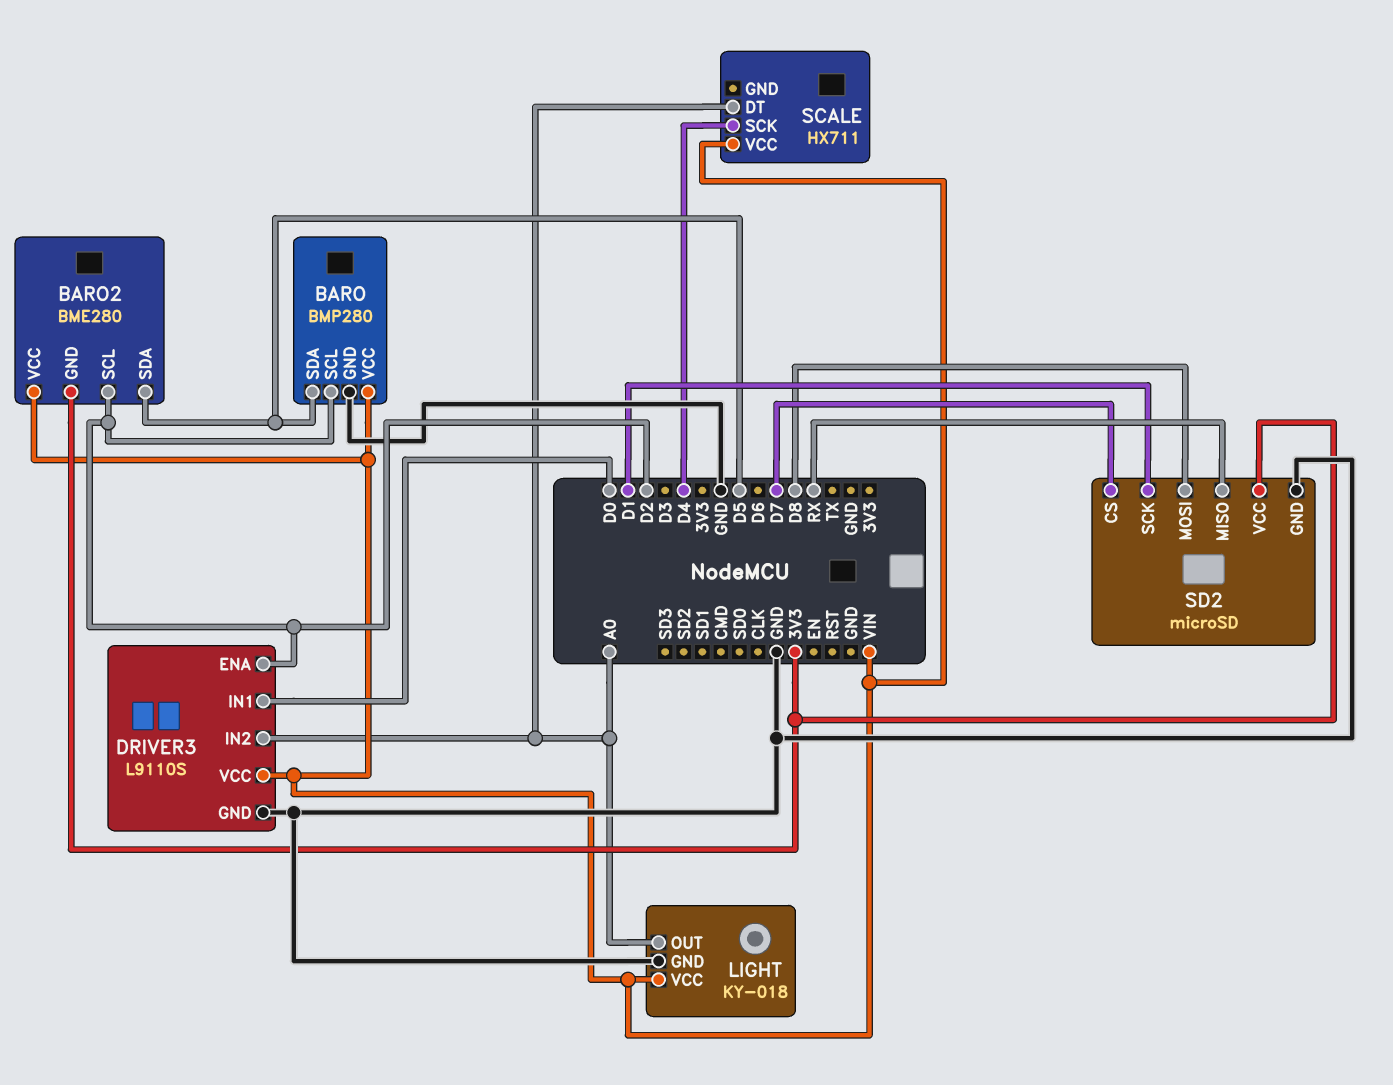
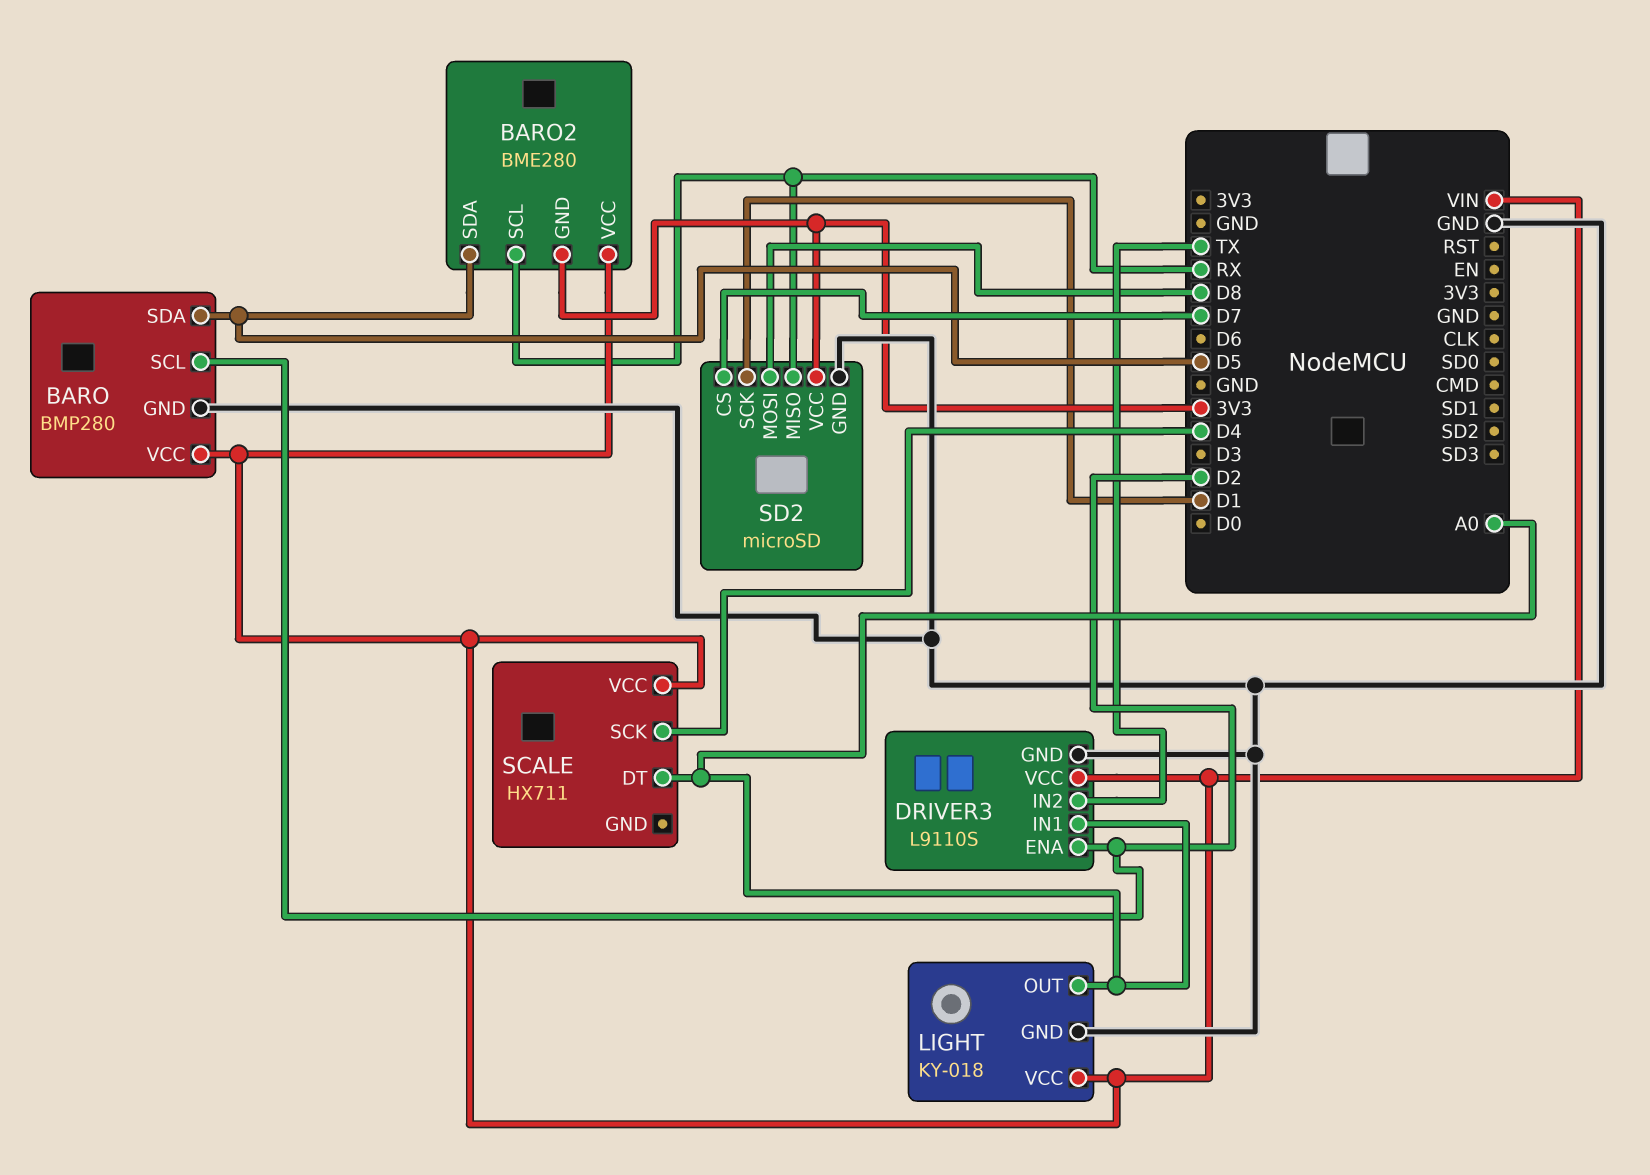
BARO2 pin SCL: D2 -> RX
DRIVER3 pin IN1: D0 -> A0
DRIVER3 pin IN2: A0 -> TX

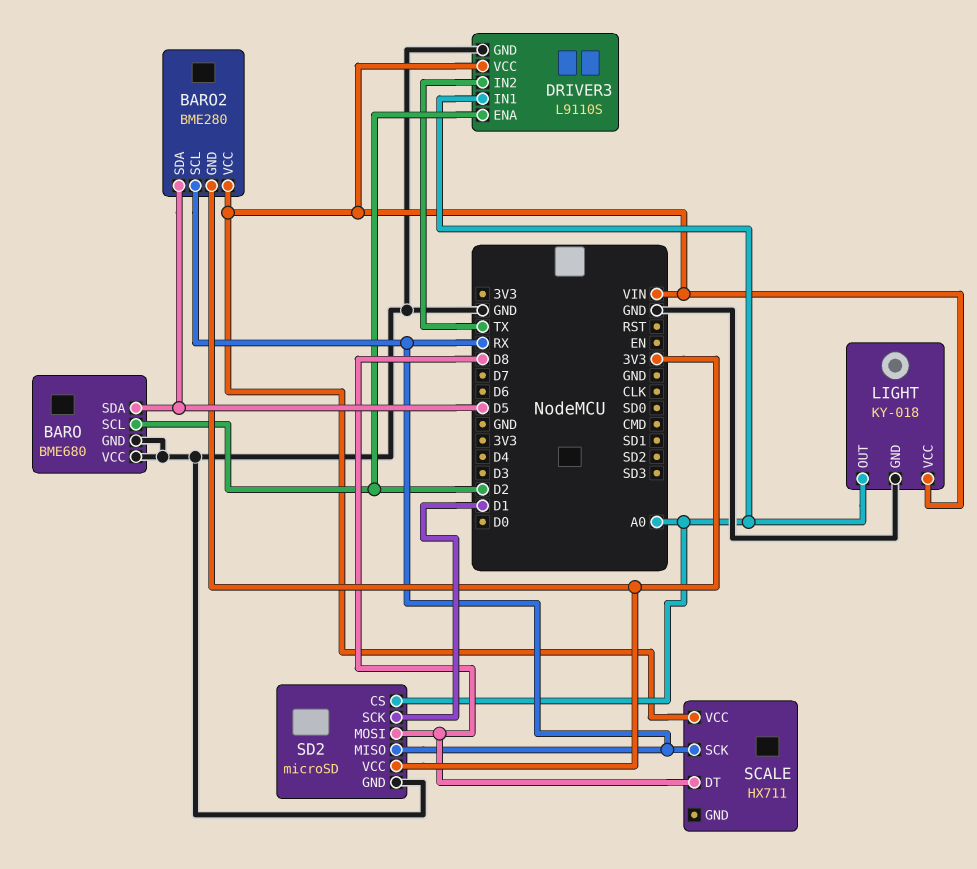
BARO: BMP280 -> BME680
BARO pin VCC: VIN -> GND
SCALE pin DT: A0 -> D8
SCALE pin SCK: D4 -> RX
SD2 pin CS: D7 -> A0

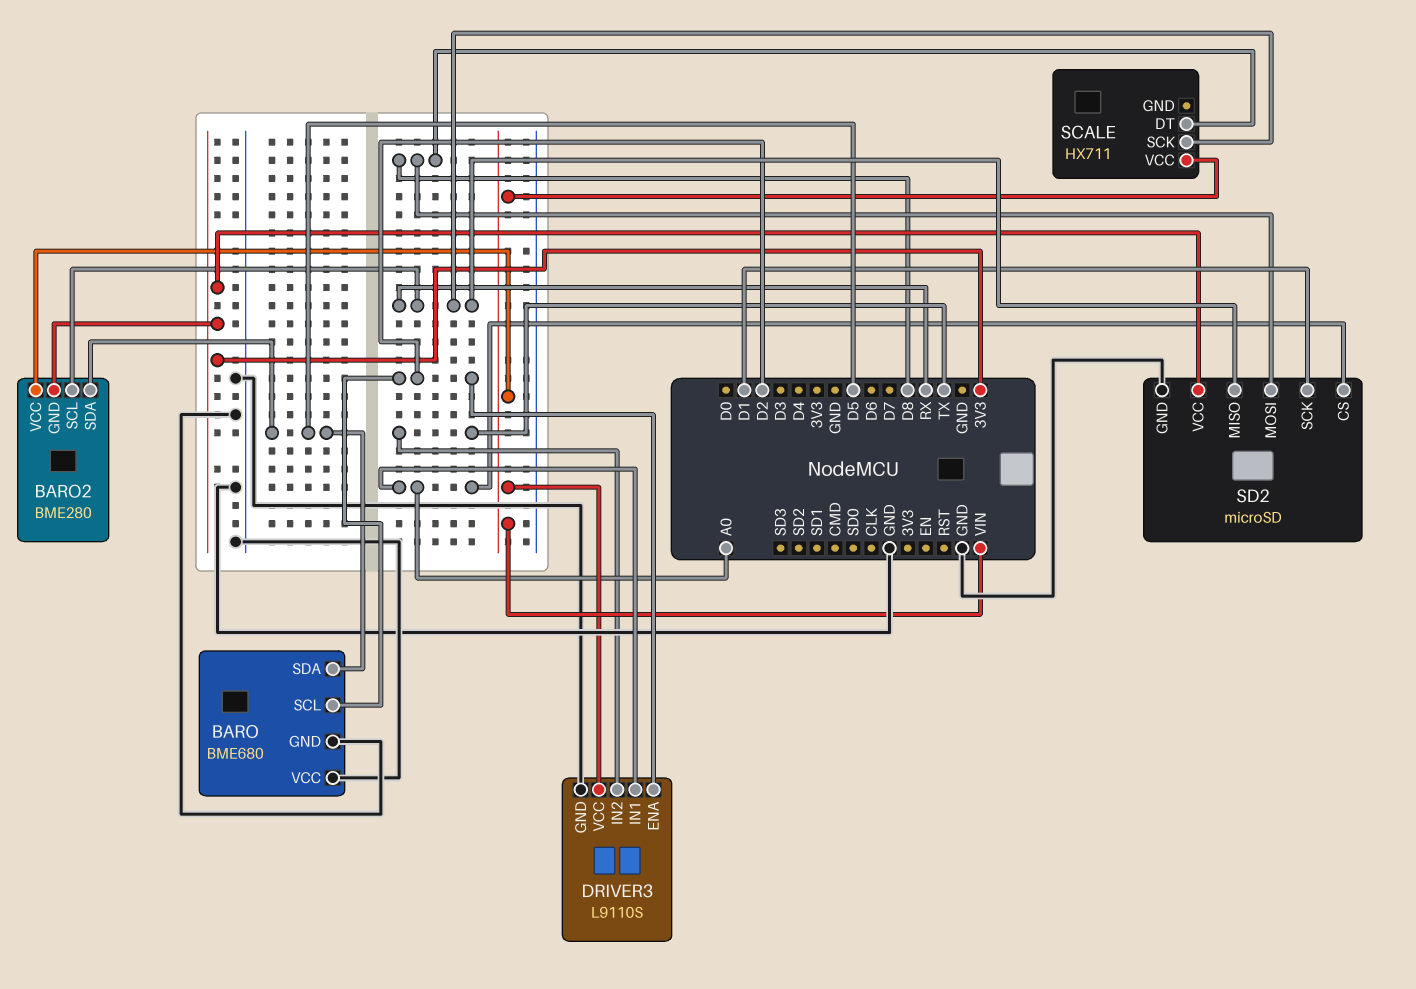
LIGHT: KY-018 -> none
LIGHT pin GND: GND -> none
LIGHT pin OUT: A0 -> none
LIGHT pin VCC: VIN -> none

